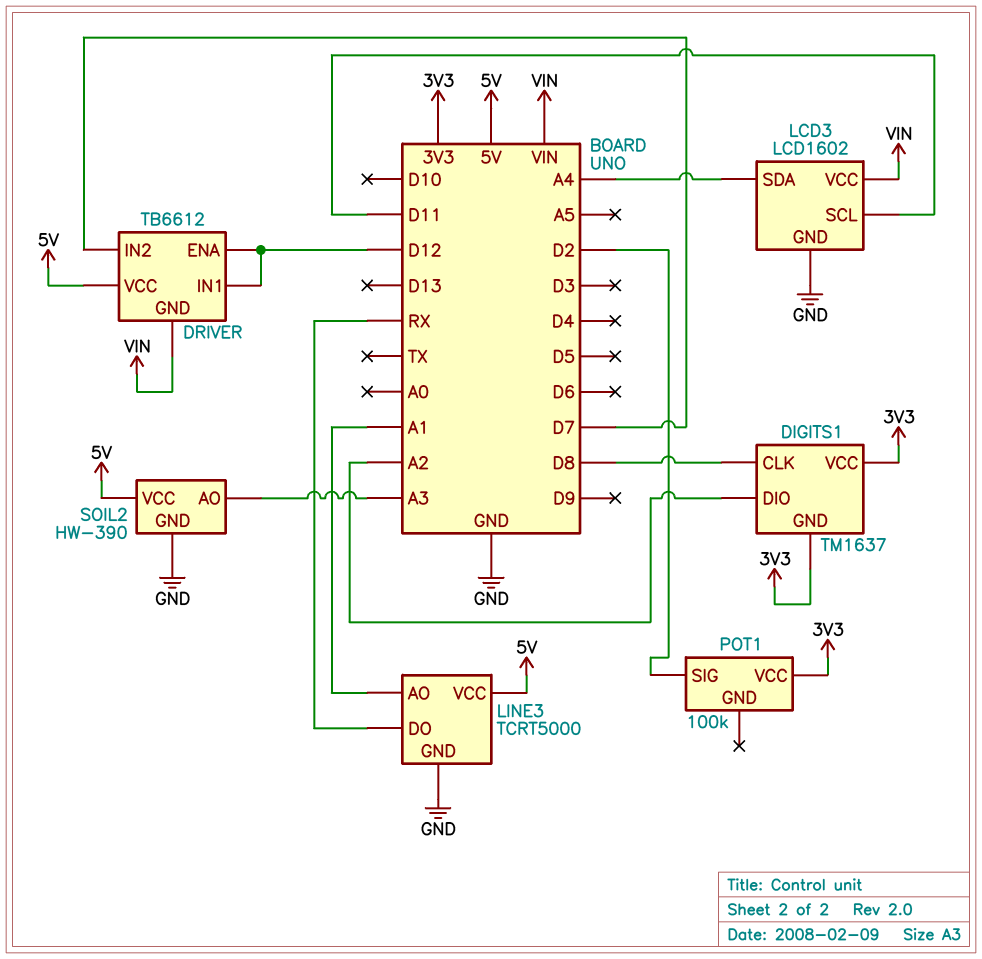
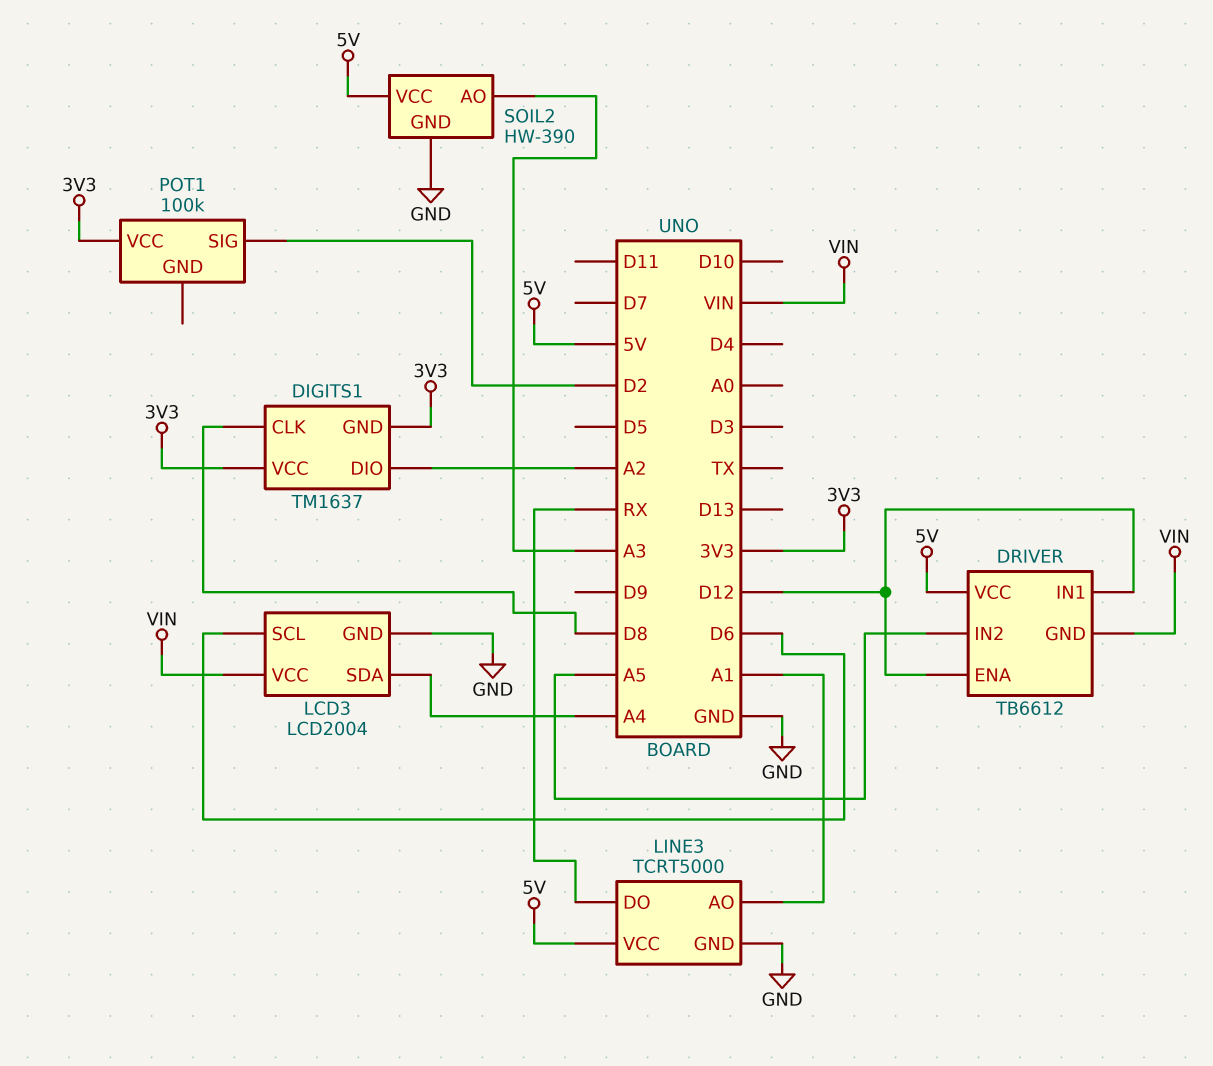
DRIVER pin IN2: D7 -> A5
LCD3: LCD1602 -> LCD2004
LCD3 pin SCL: D11 -> D6

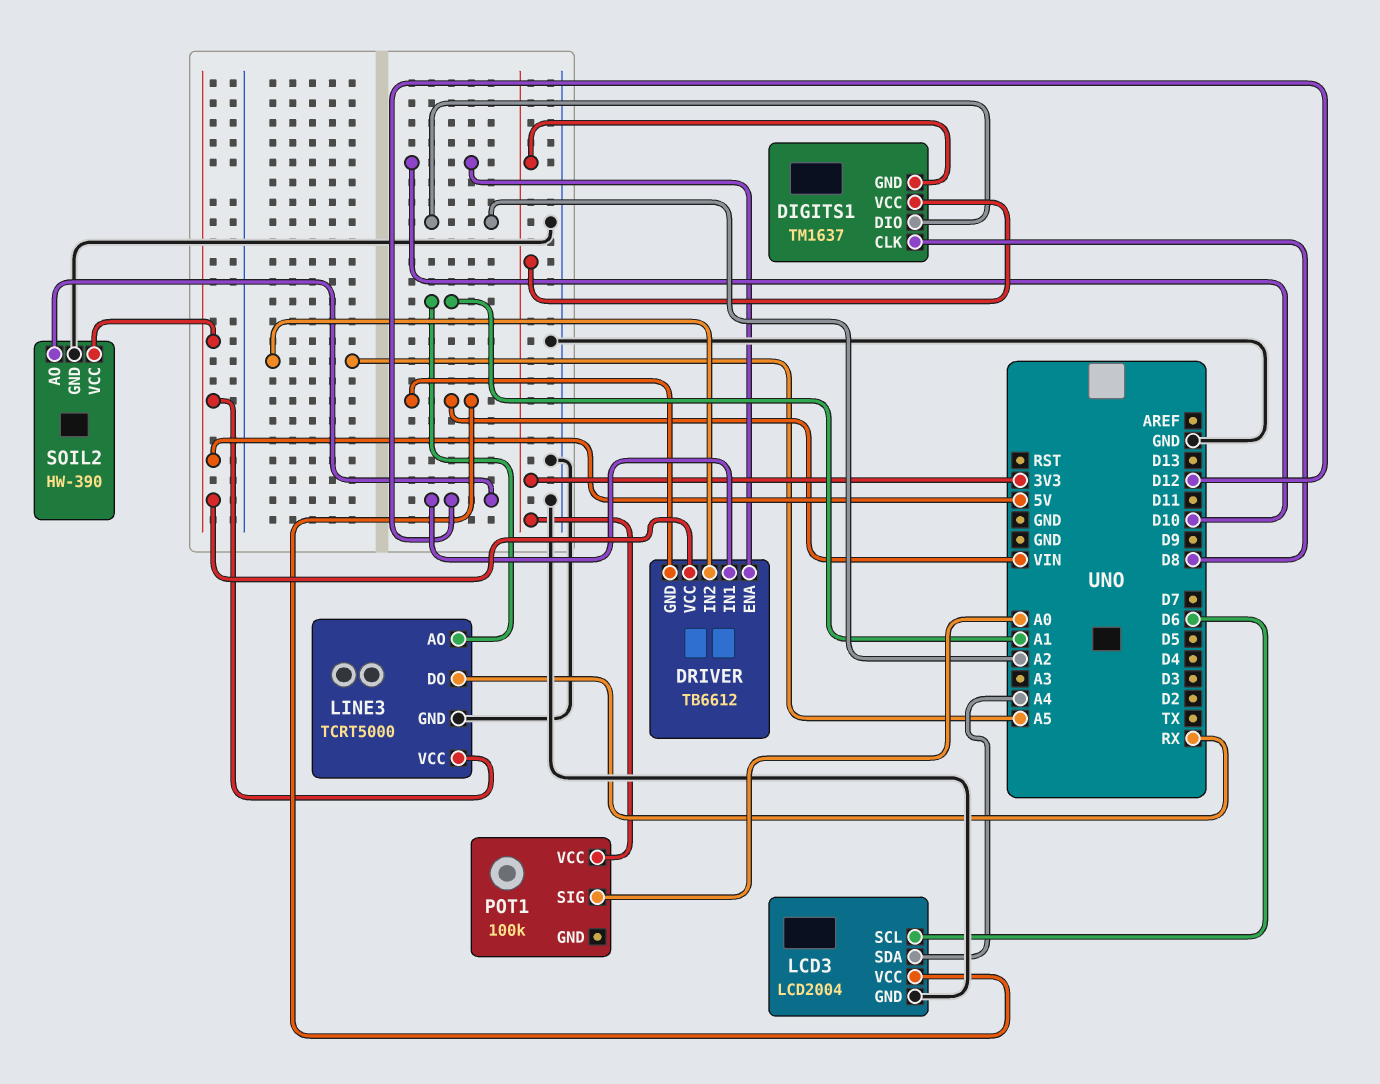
DRIVER pin ENA: D12 -> D10
POT1 pin SIG: D2 -> A0
SOIL2 pin AO: A3 -> D12

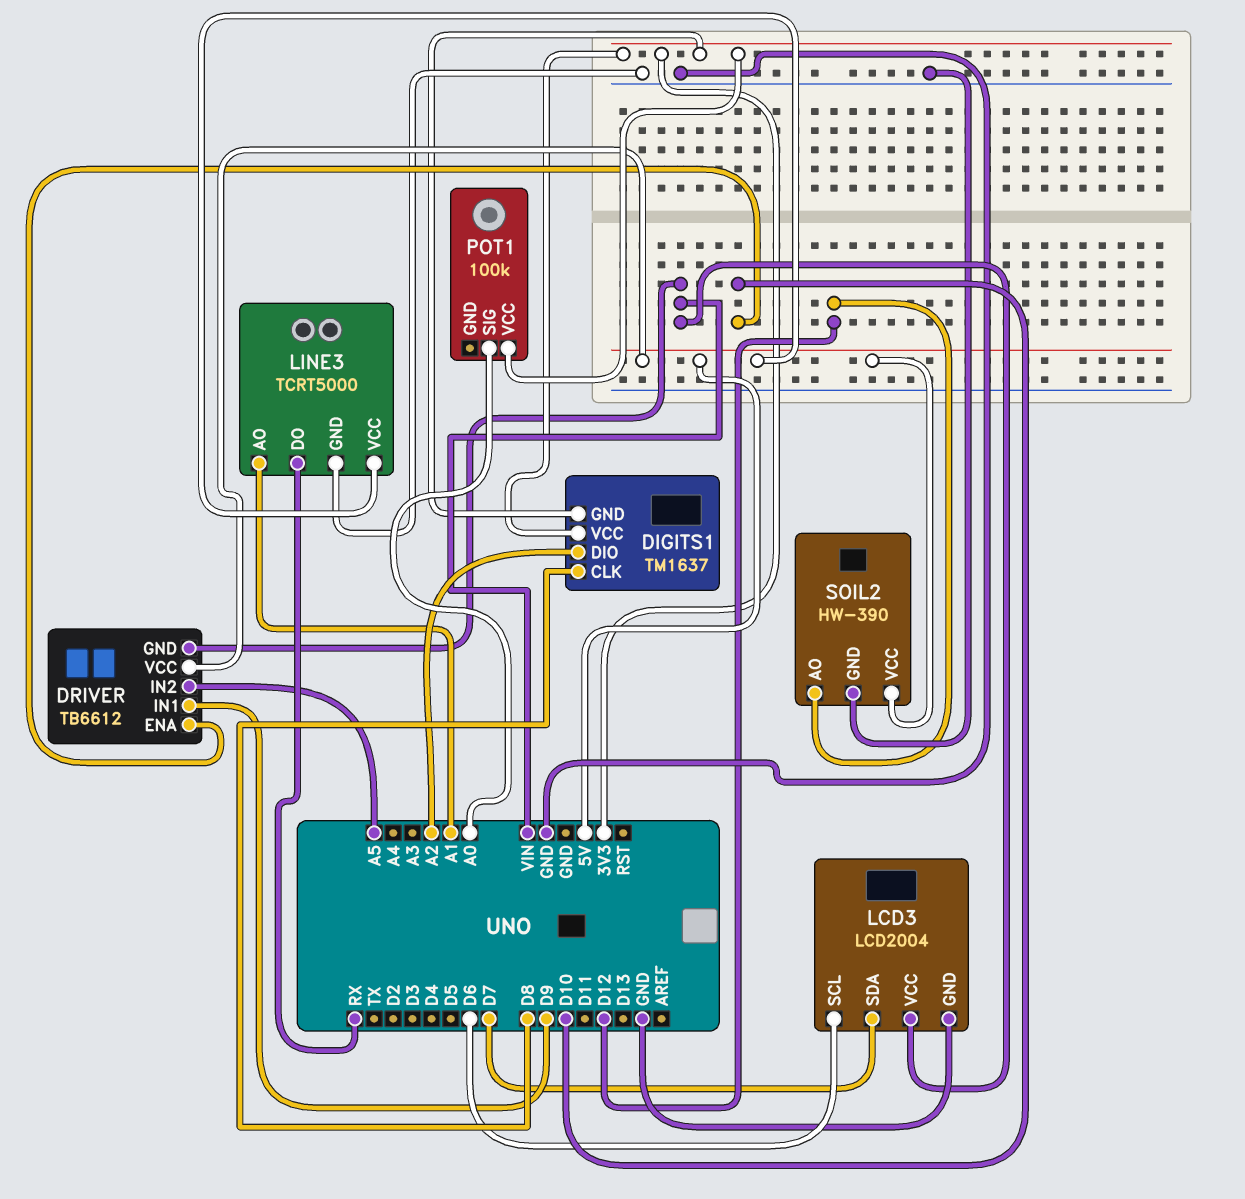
DRIVER pin IN1: D12 -> D9
LCD3 pin SDA: A4 -> D7

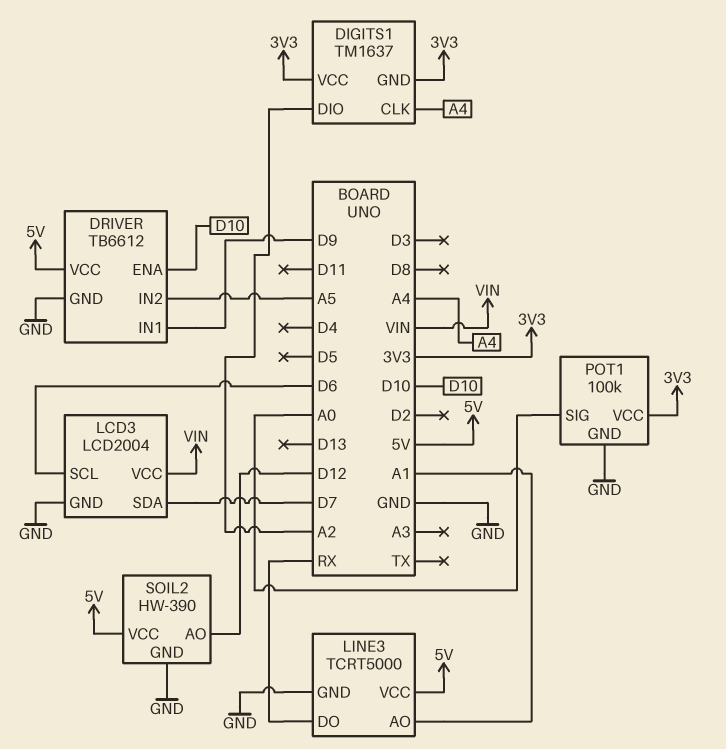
DIGITS1 pin CLK: D8 -> A4
DRIVER pin GND: VIN -> GND
POT1 pin GND: none -> GND

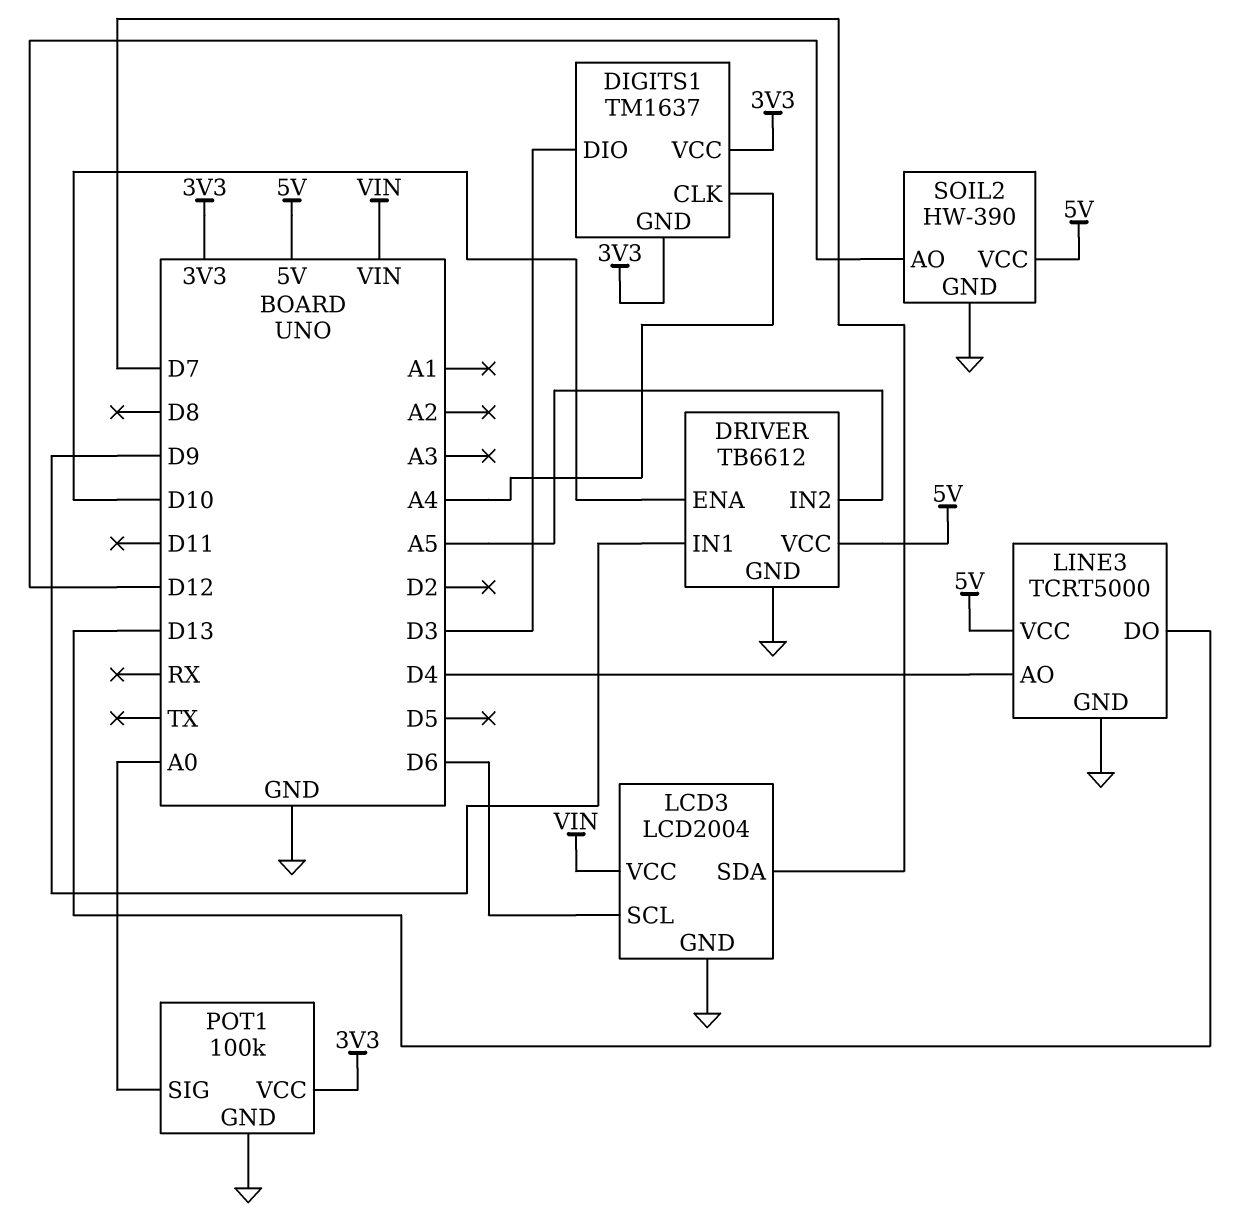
DIGITS1 pin DIO: A2 -> D3
LINE3 pin AO: A1 -> D4
LINE3 pin DO: RX -> D13

